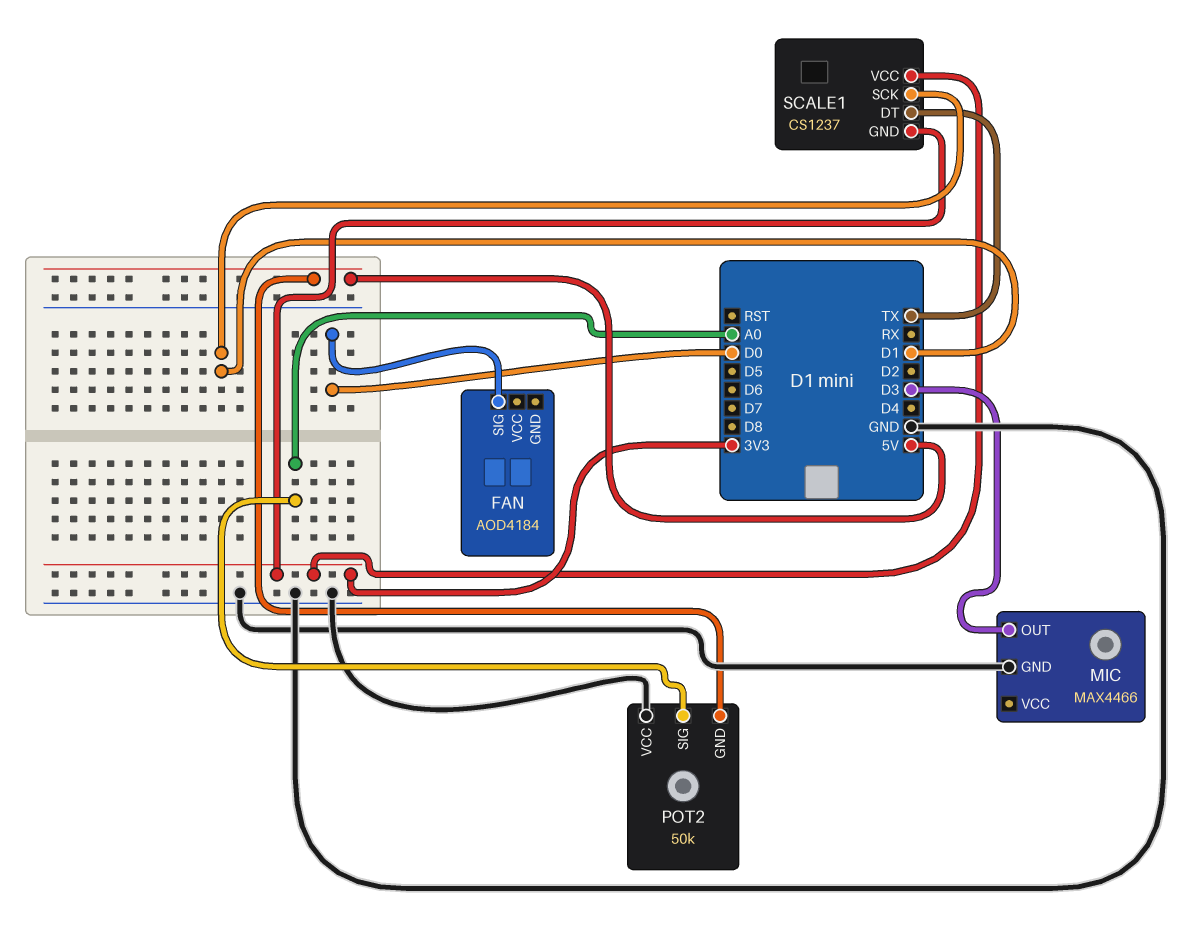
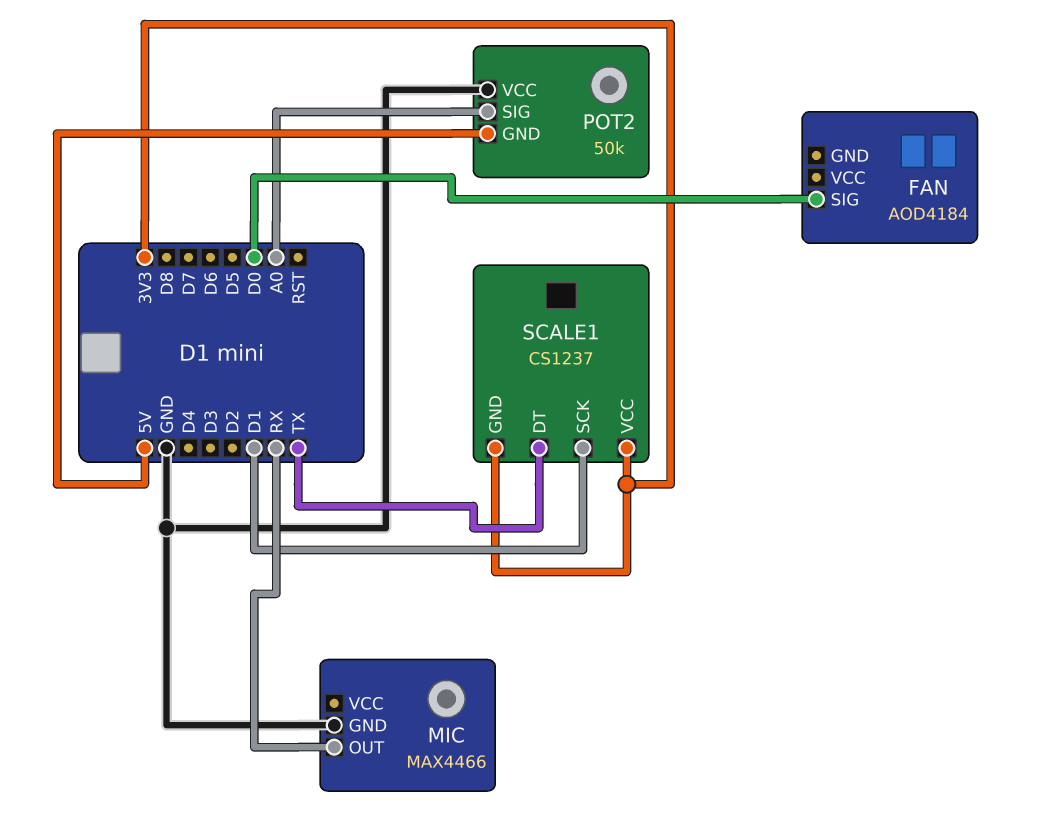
MIC pin OUT: D3 -> RX

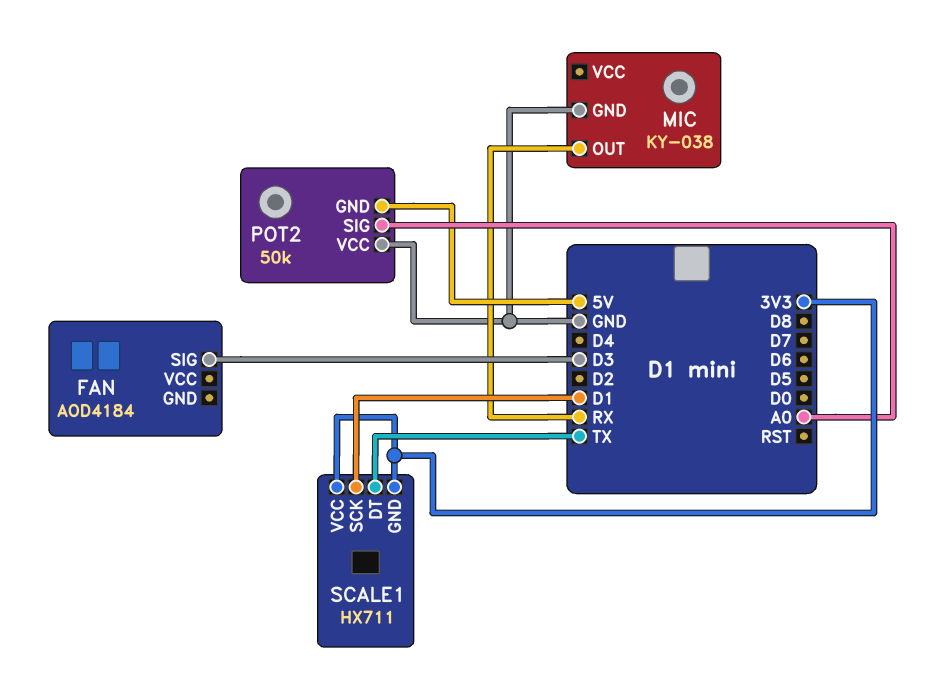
FAN pin SIG: D0 -> D3
MIC: MAX4466 -> KY-038
SCALE1: CS1237 -> HX711

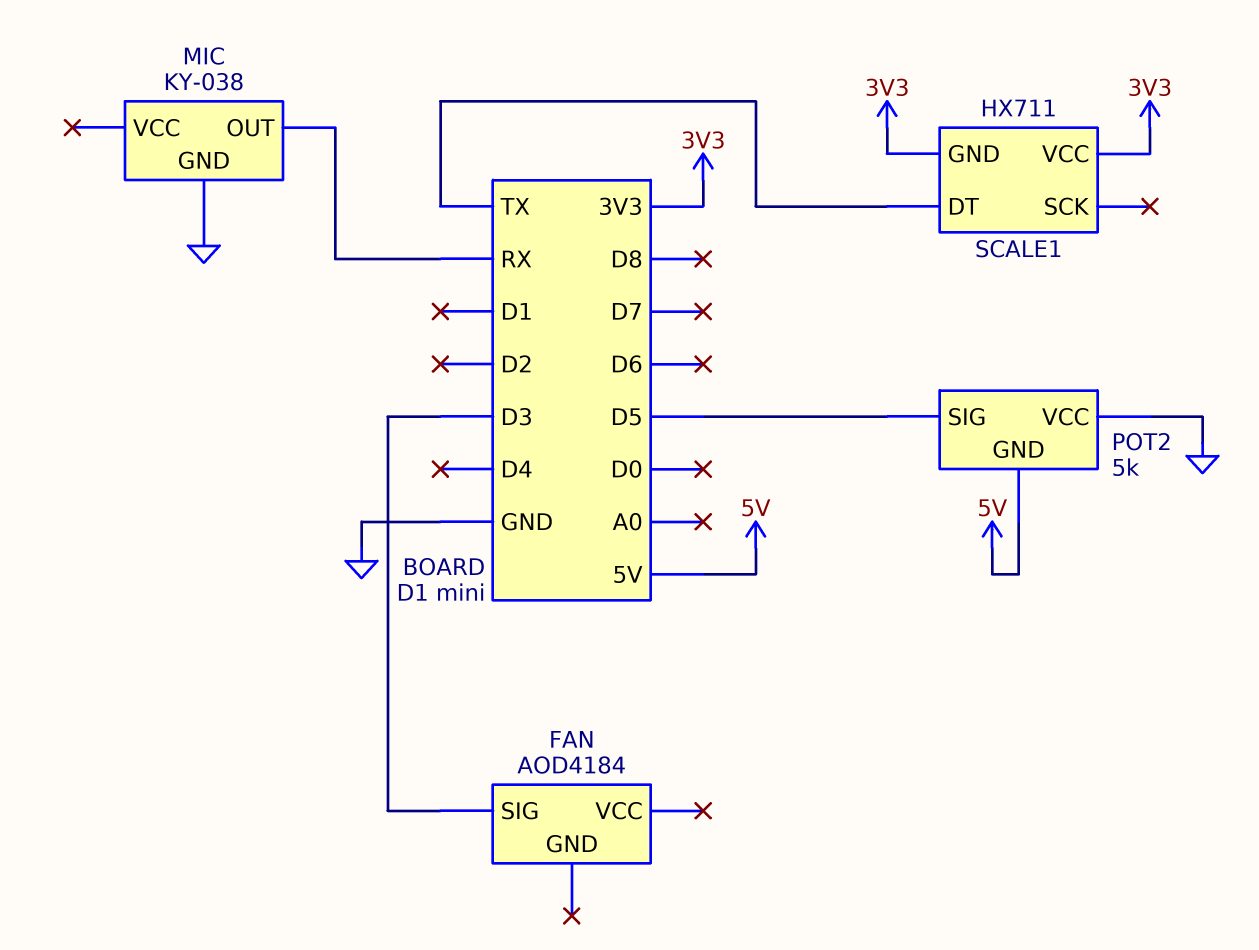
POT2: 50k -> 5k
POT2 pin SIG: A0 -> D5
SCALE1 pin SCK: D1 -> none

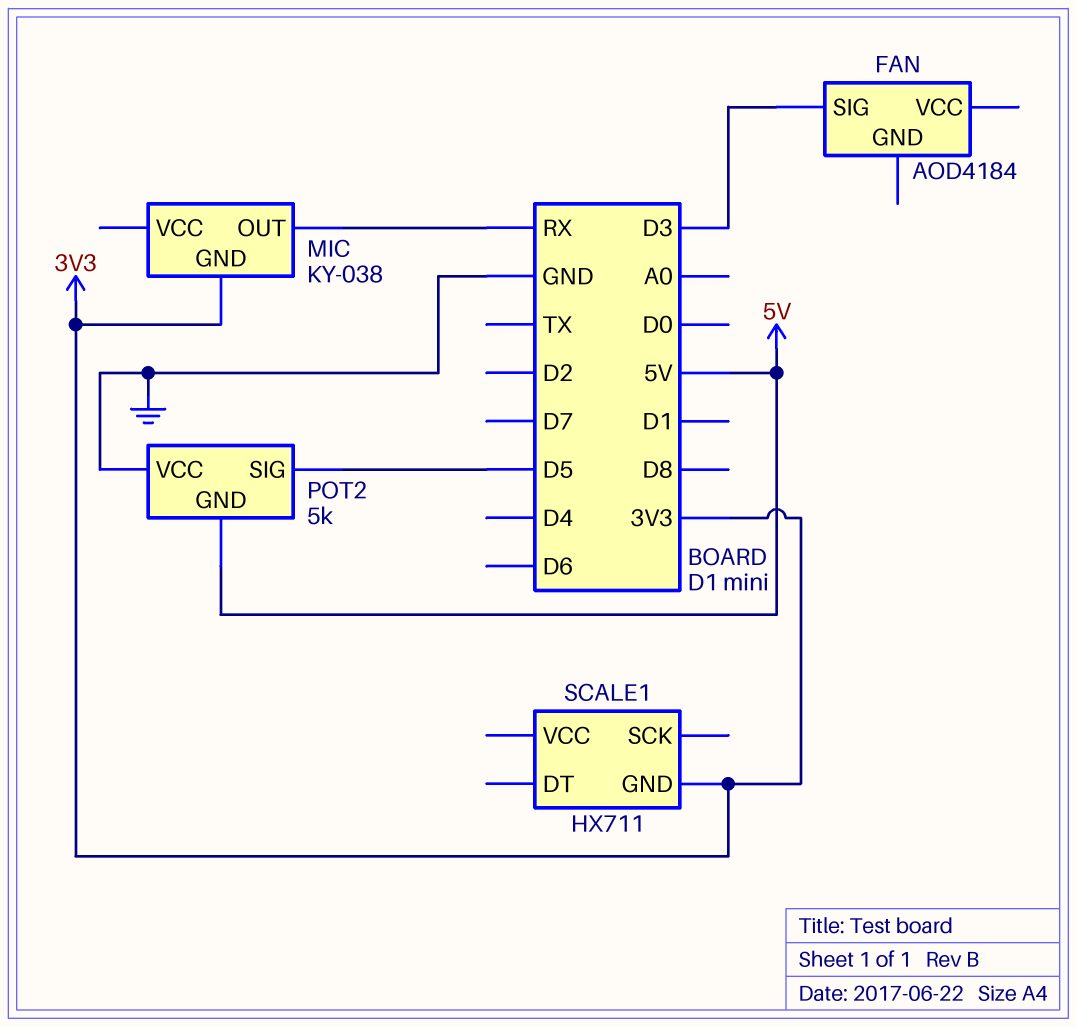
MIC pin GND: GND -> 3V3
SCALE1 pin DT: TX -> none
SCALE1 pin VCC: 3V3 -> none

